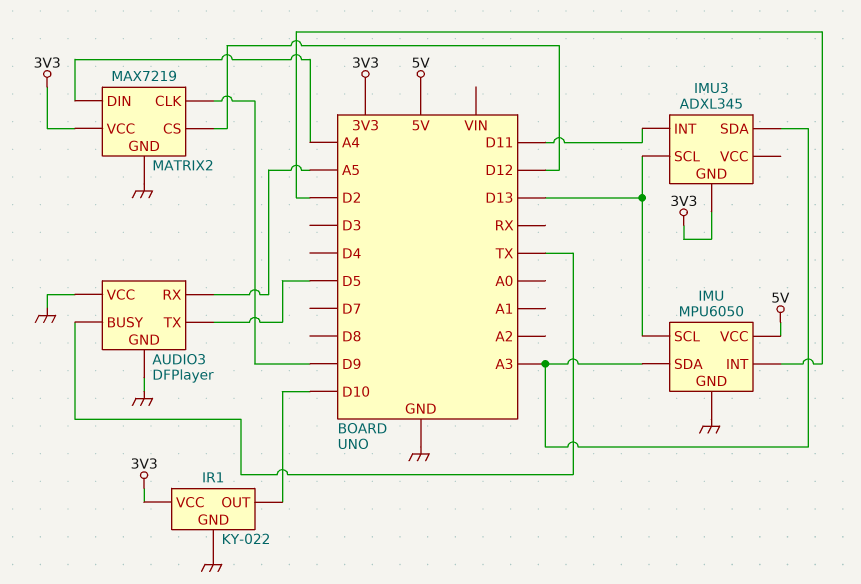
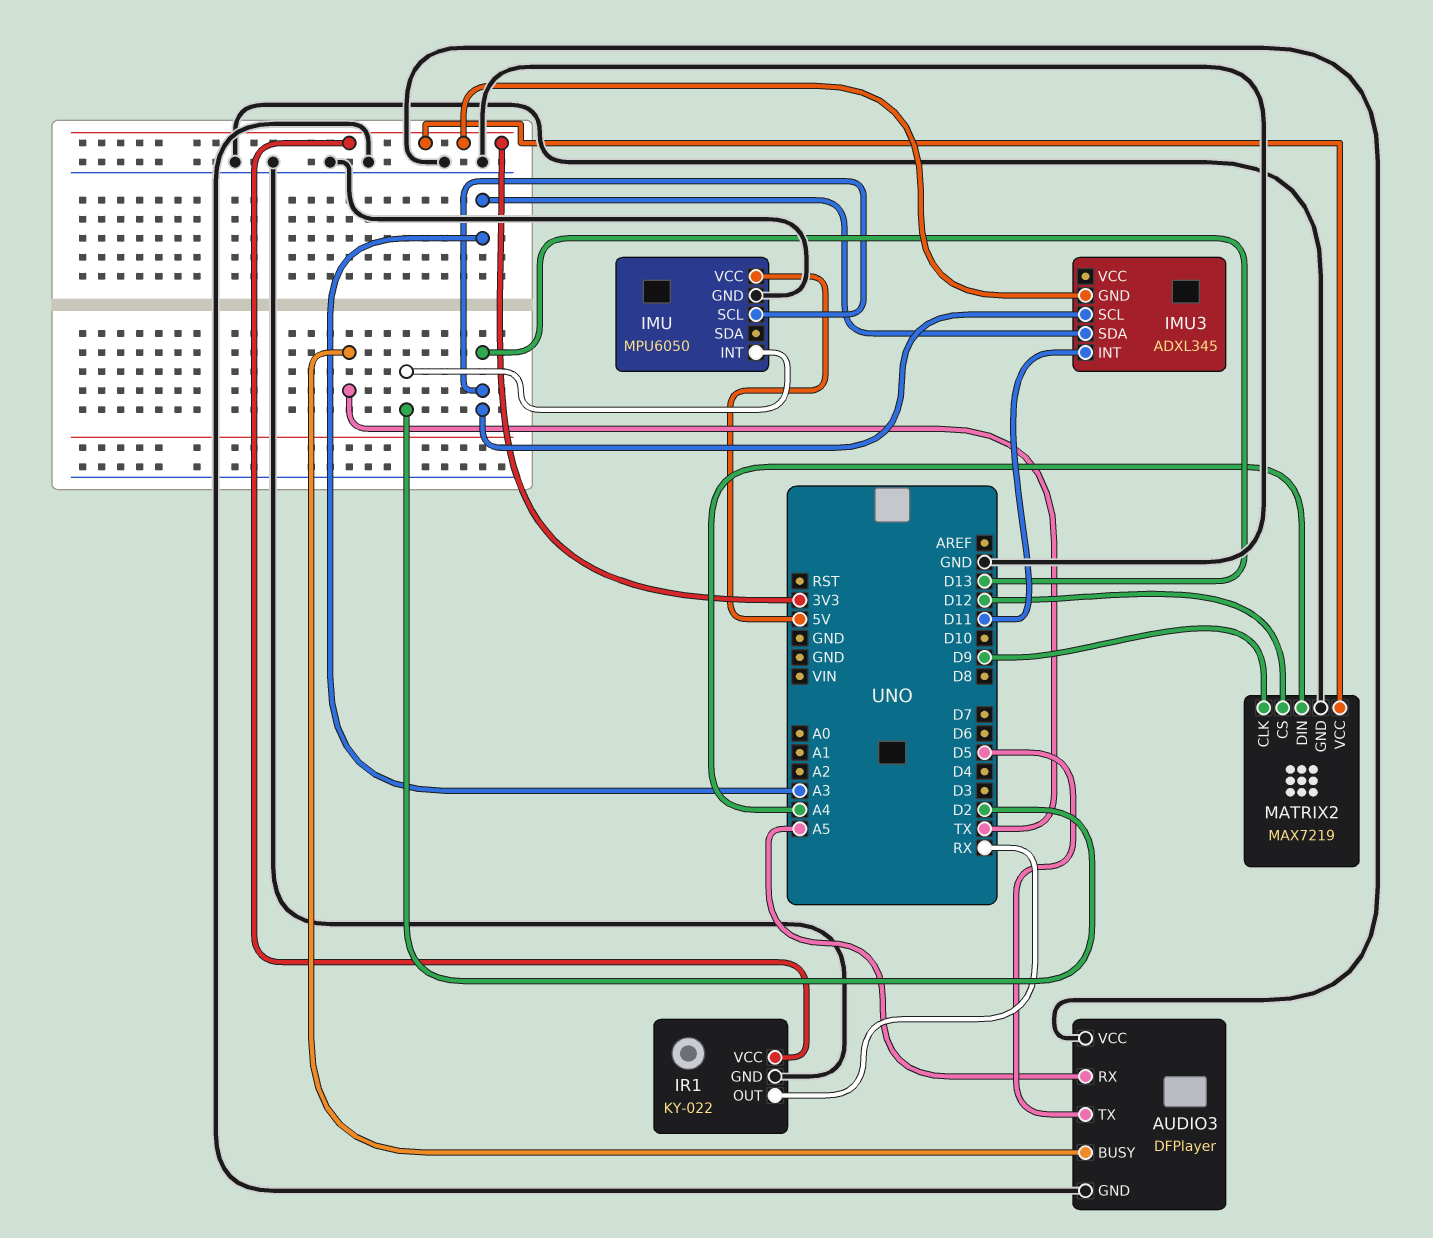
IMU pin SDA: A3 -> none
IR1 pin OUT: D10 -> RX

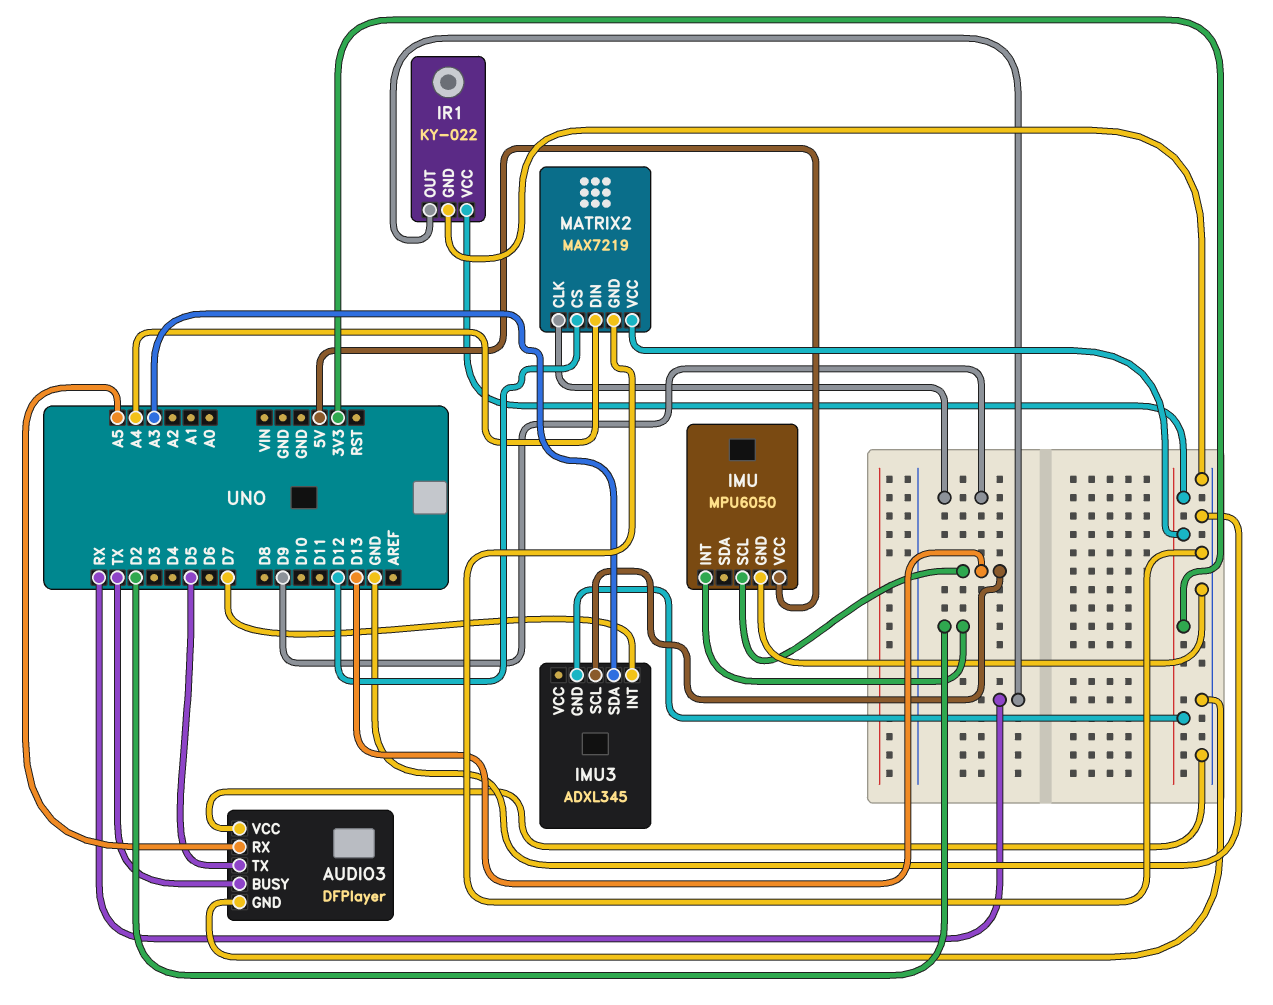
IMU3 pin INT: D11 -> D7

